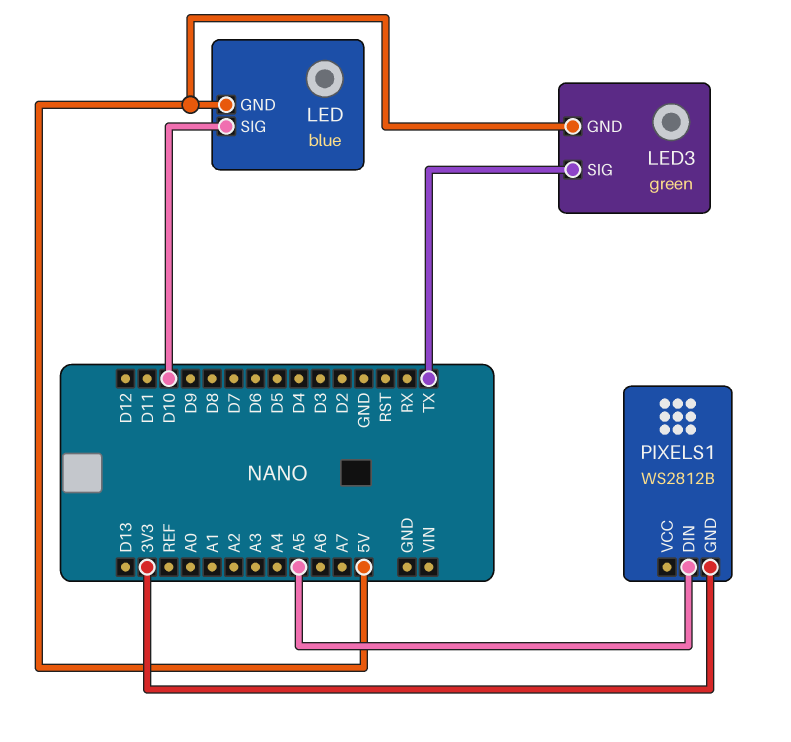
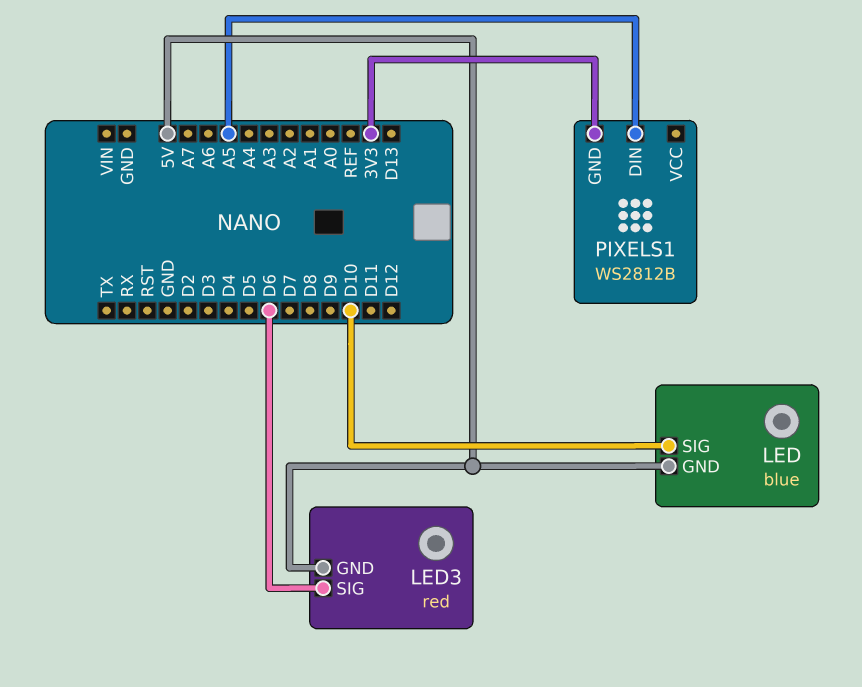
LED3: green -> red
LED3 pin SIG: TX -> D6

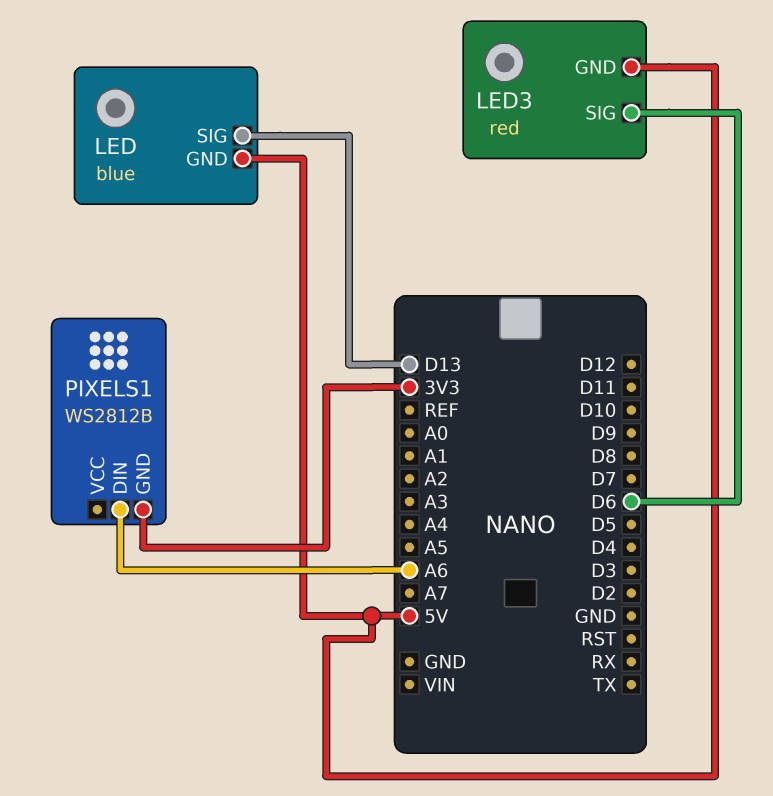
LED pin SIG: D10 -> D13
PIXELS1 pin DIN: A5 -> A6

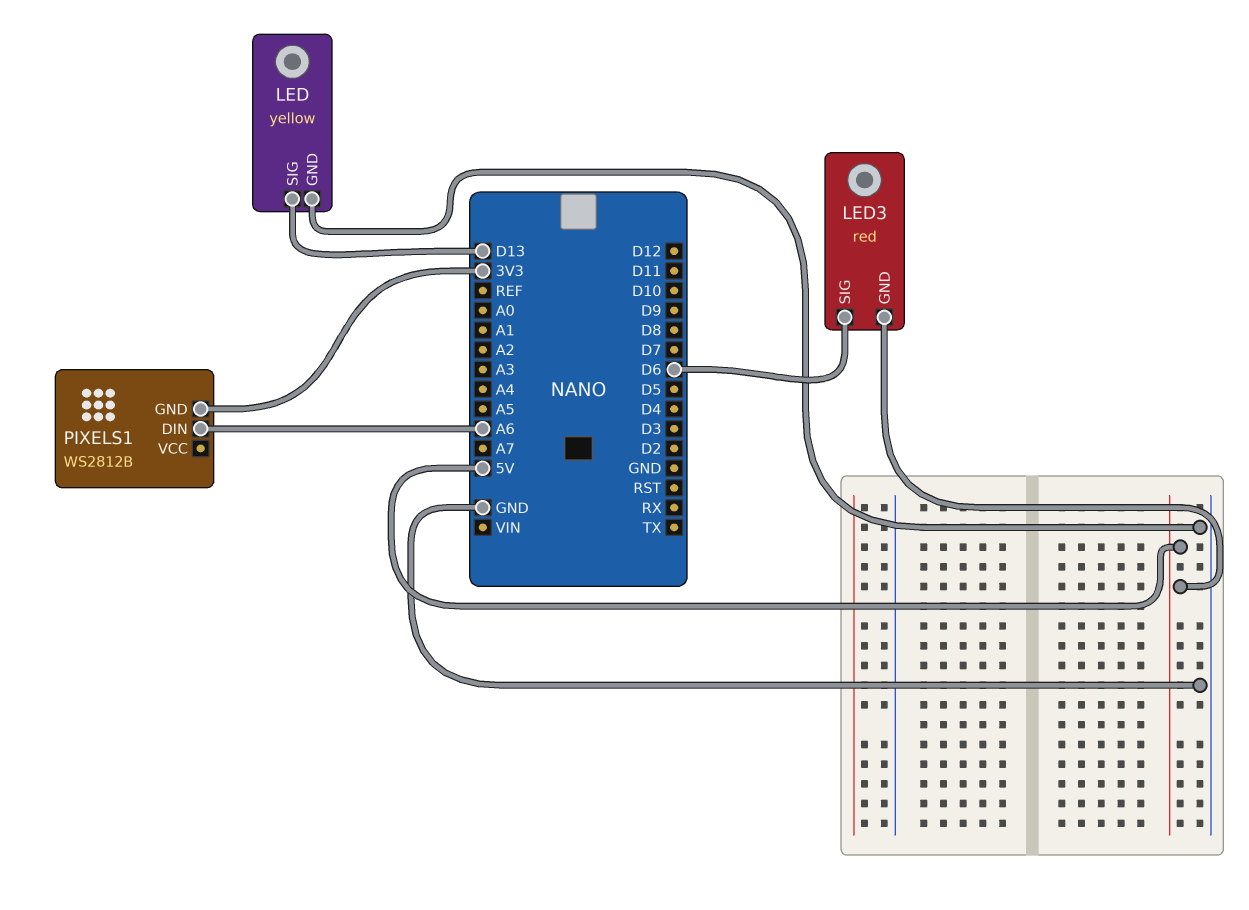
LED: blue -> yellow
LED pin GND: 5V -> GND

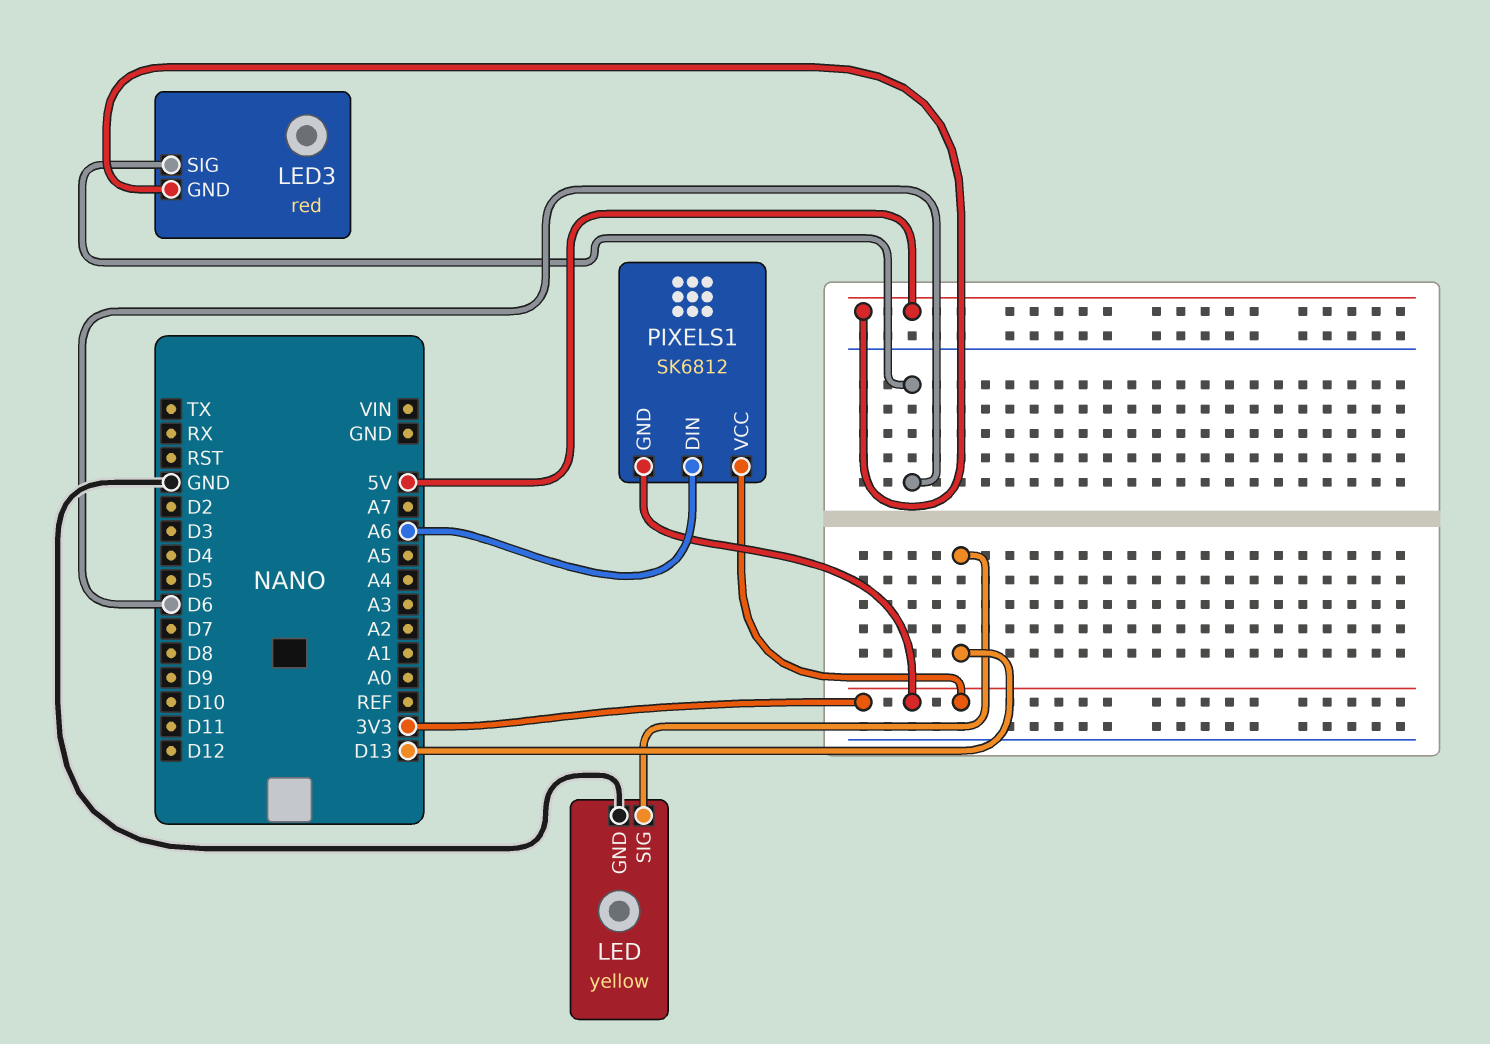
PIXELS1: WS2812B -> SK6812
PIXELS1 pin VCC: none -> 3V3

